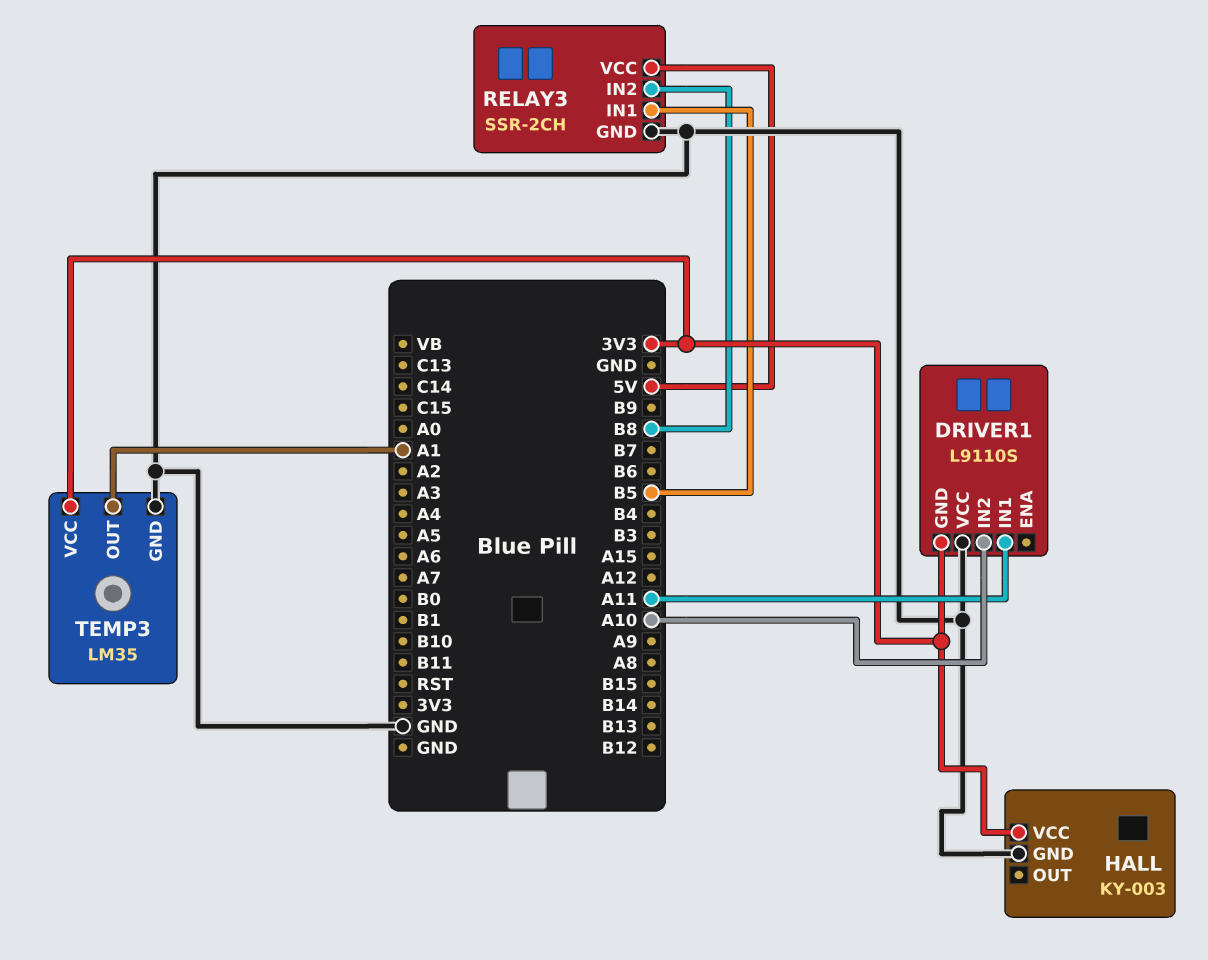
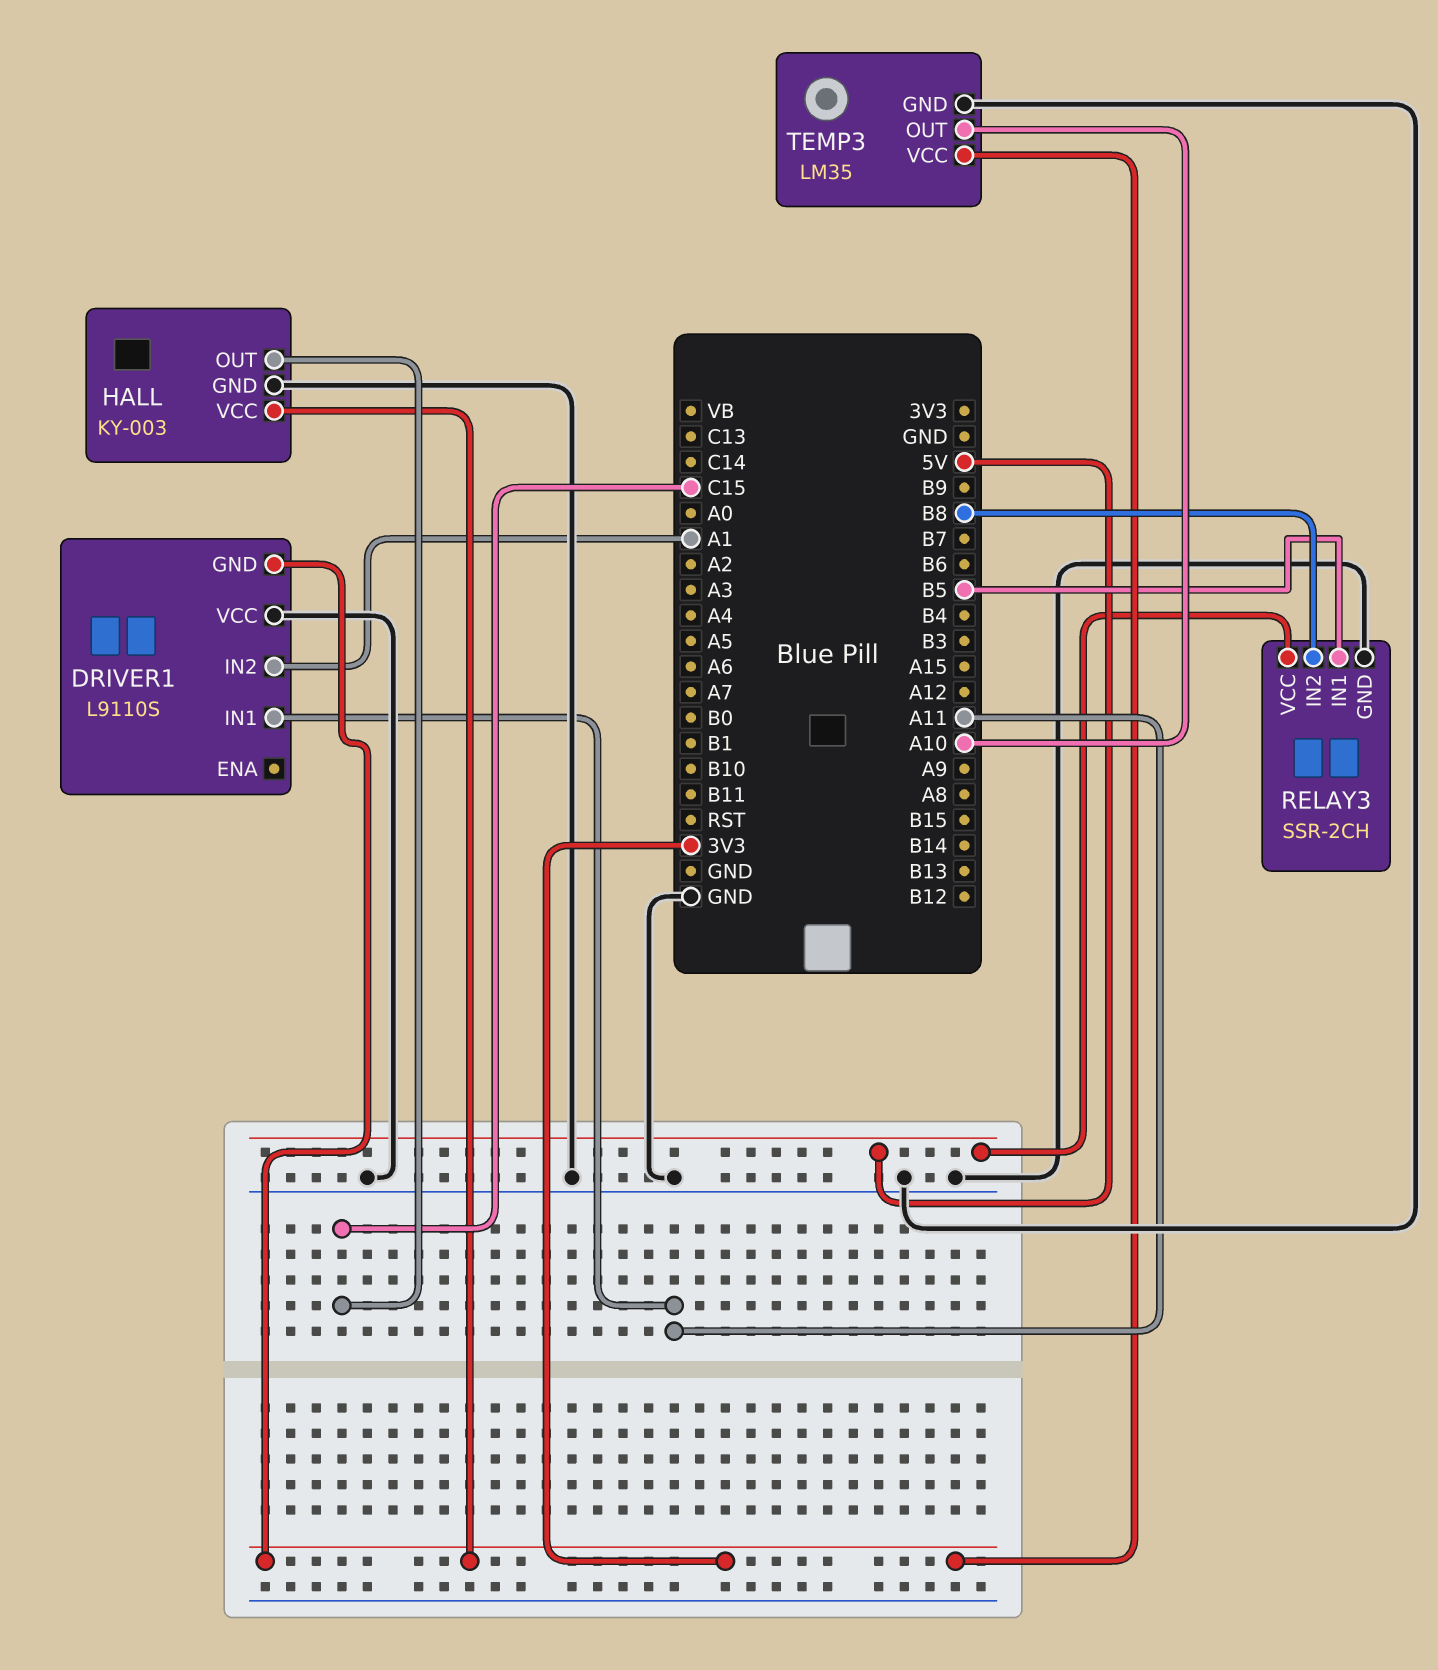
DRIVER1 pin IN2: A10 -> A1
HALL pin OUT: none -> C15
TEMP3 pin OUT: A1 -> A10

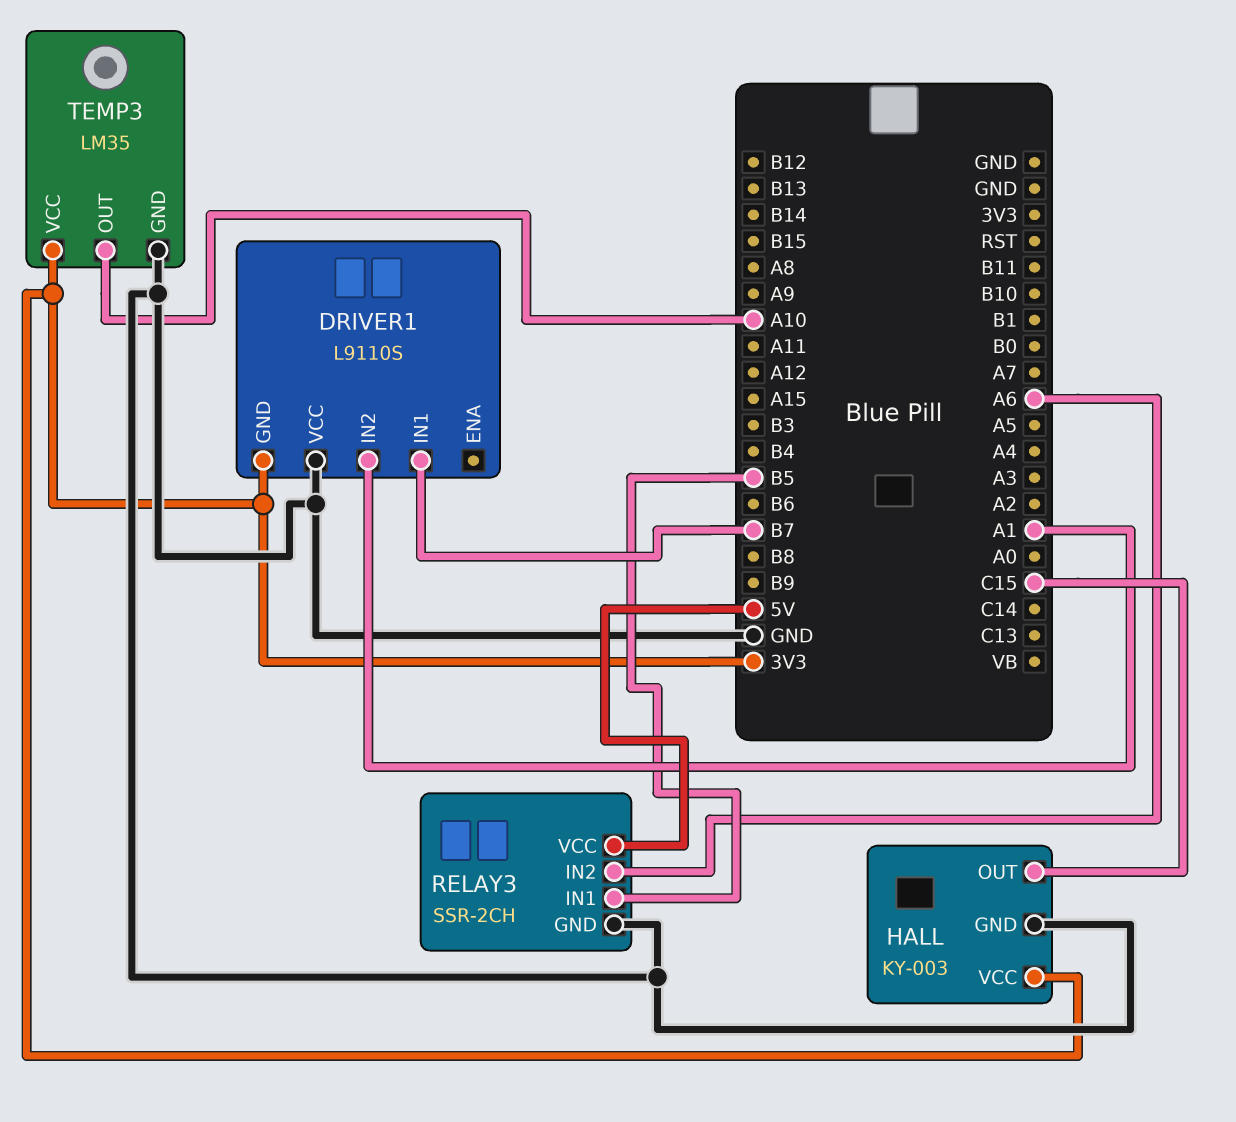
DRIVER1 pin IN1: A11 -> B7
RELAY3 pin IN2: B8 -> A6

